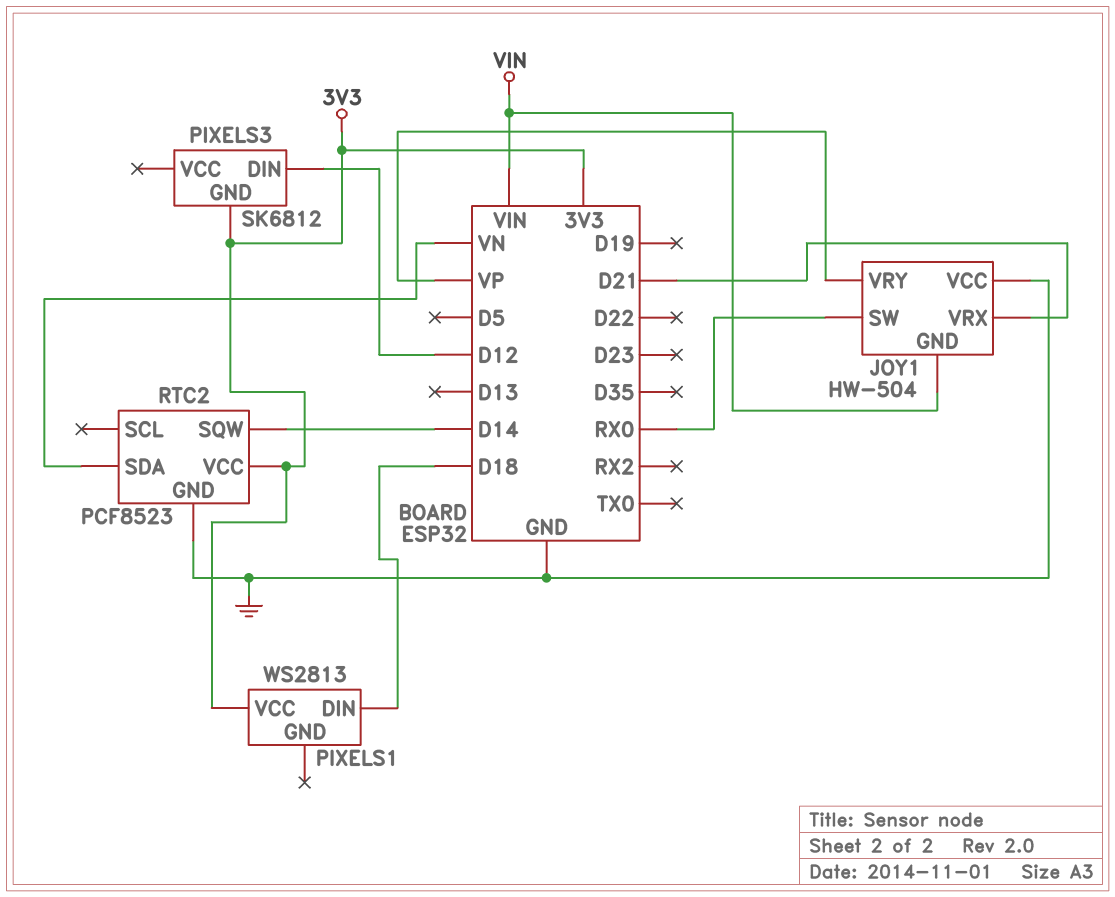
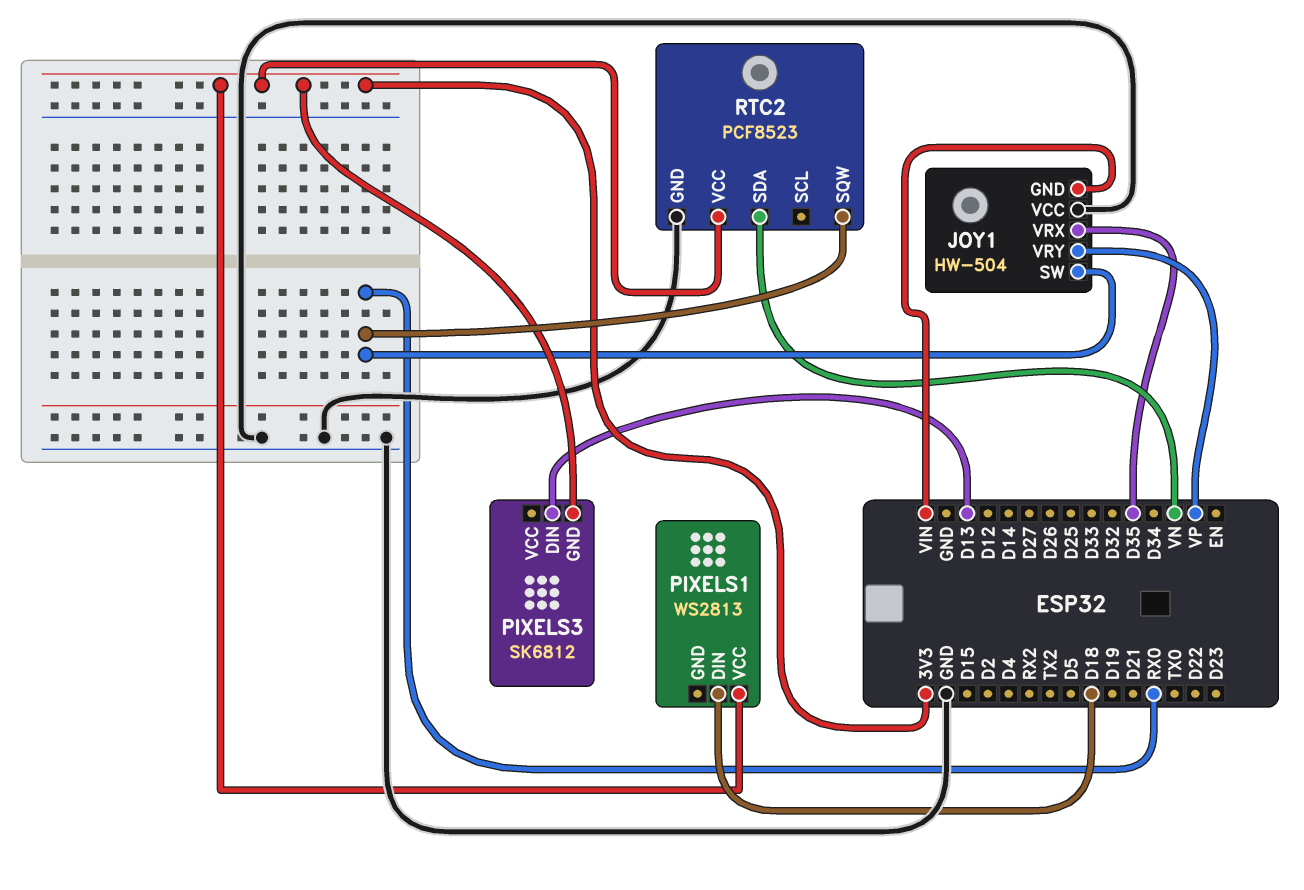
JOY1 pin VRX: D21 -> D35
PIXELS3 pin DIN: D12 -> D13
RTC2 pin SQW: D14 -> RX0

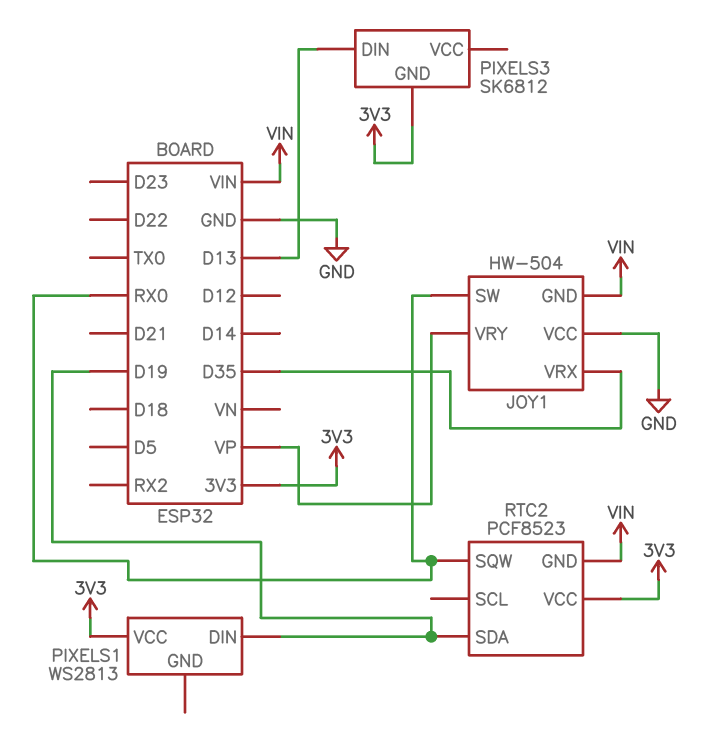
PIXELS1 pin DIN: D18 -> D19
RTC2 pin GND: GND -> VIN
RTC2 pin SDA: VN -> D19

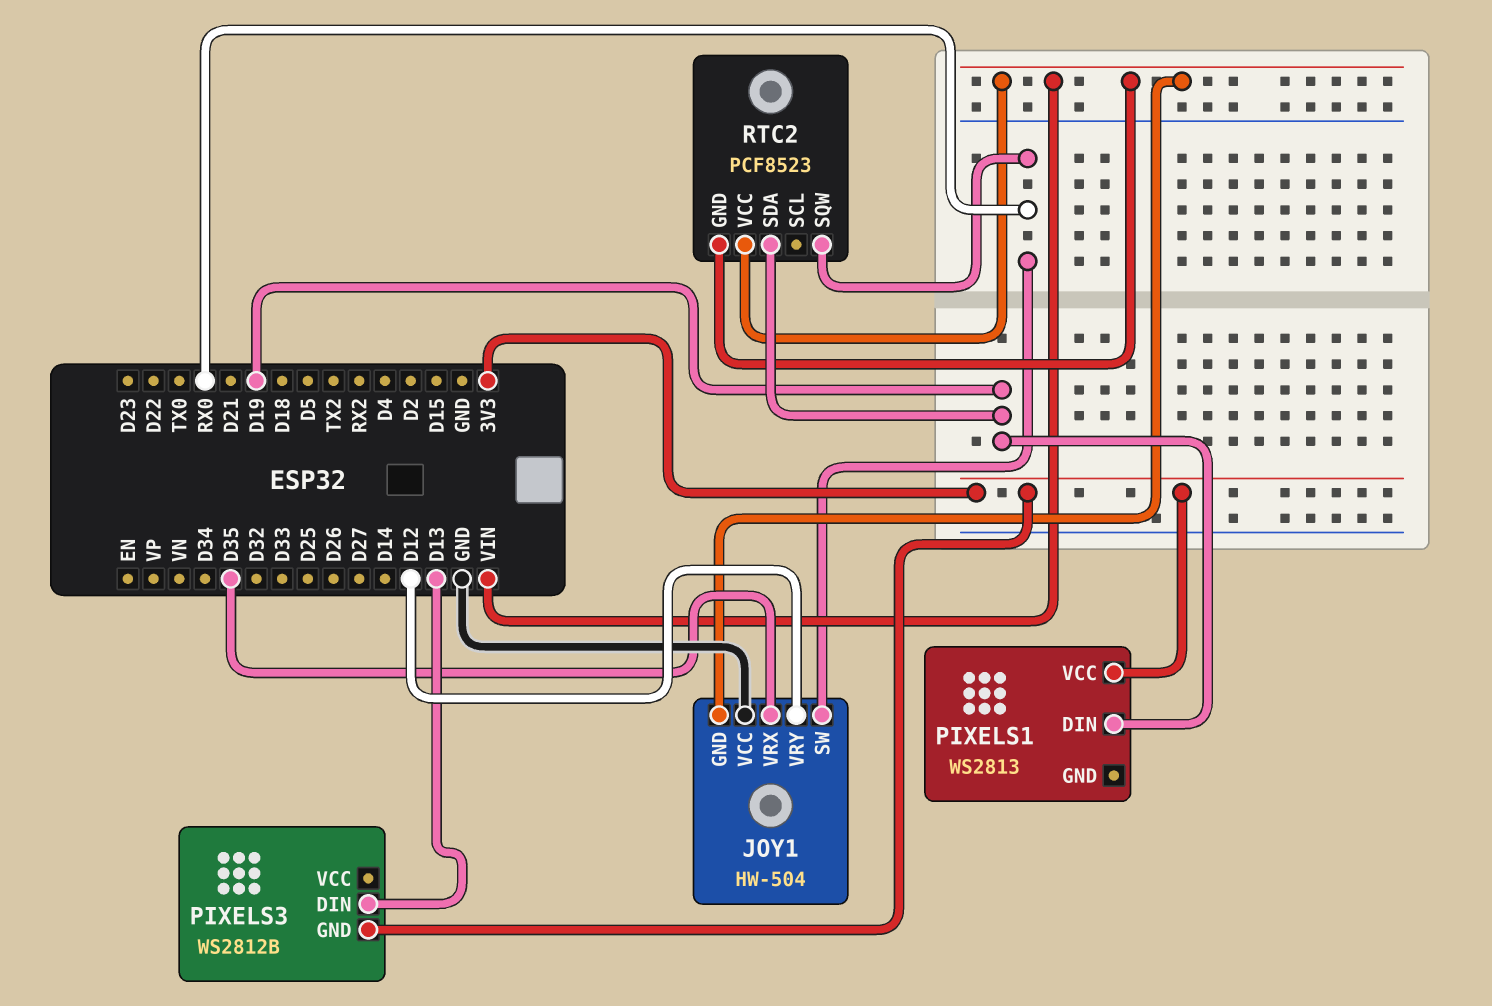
JOY1 pin VRY: VP -> D12
PIXELS3: SK6812 -> WS2812B
RTC2 pin VCC: 3V3 -> VIN

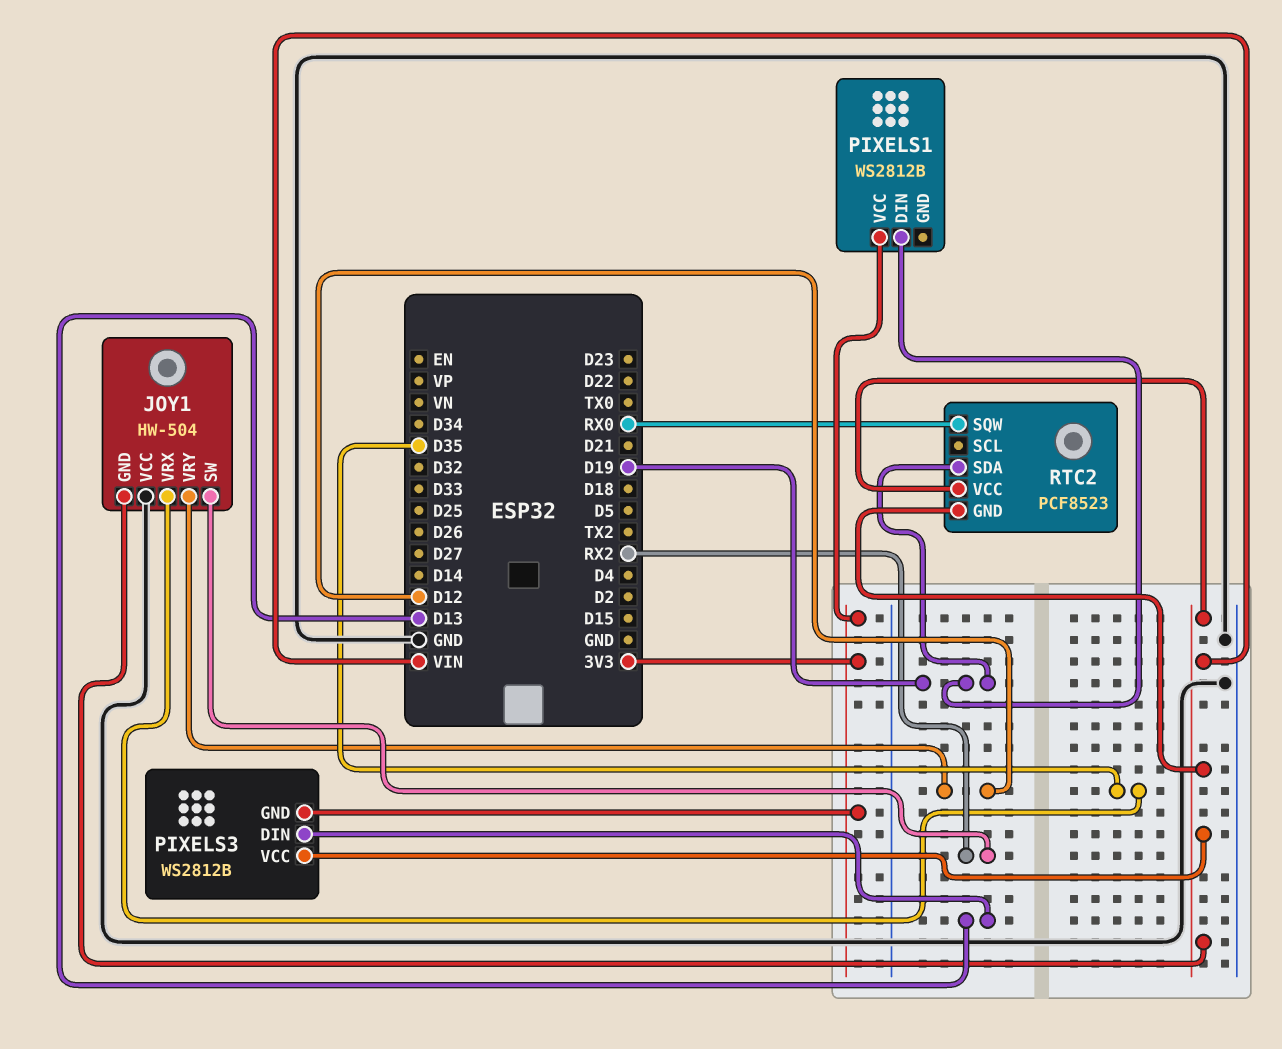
JOY1 pin SW: RX0 -> RX2
PIXELS1: WS2813 -> WS2812B
PIXELS3 pin VCC: none -> VIN

